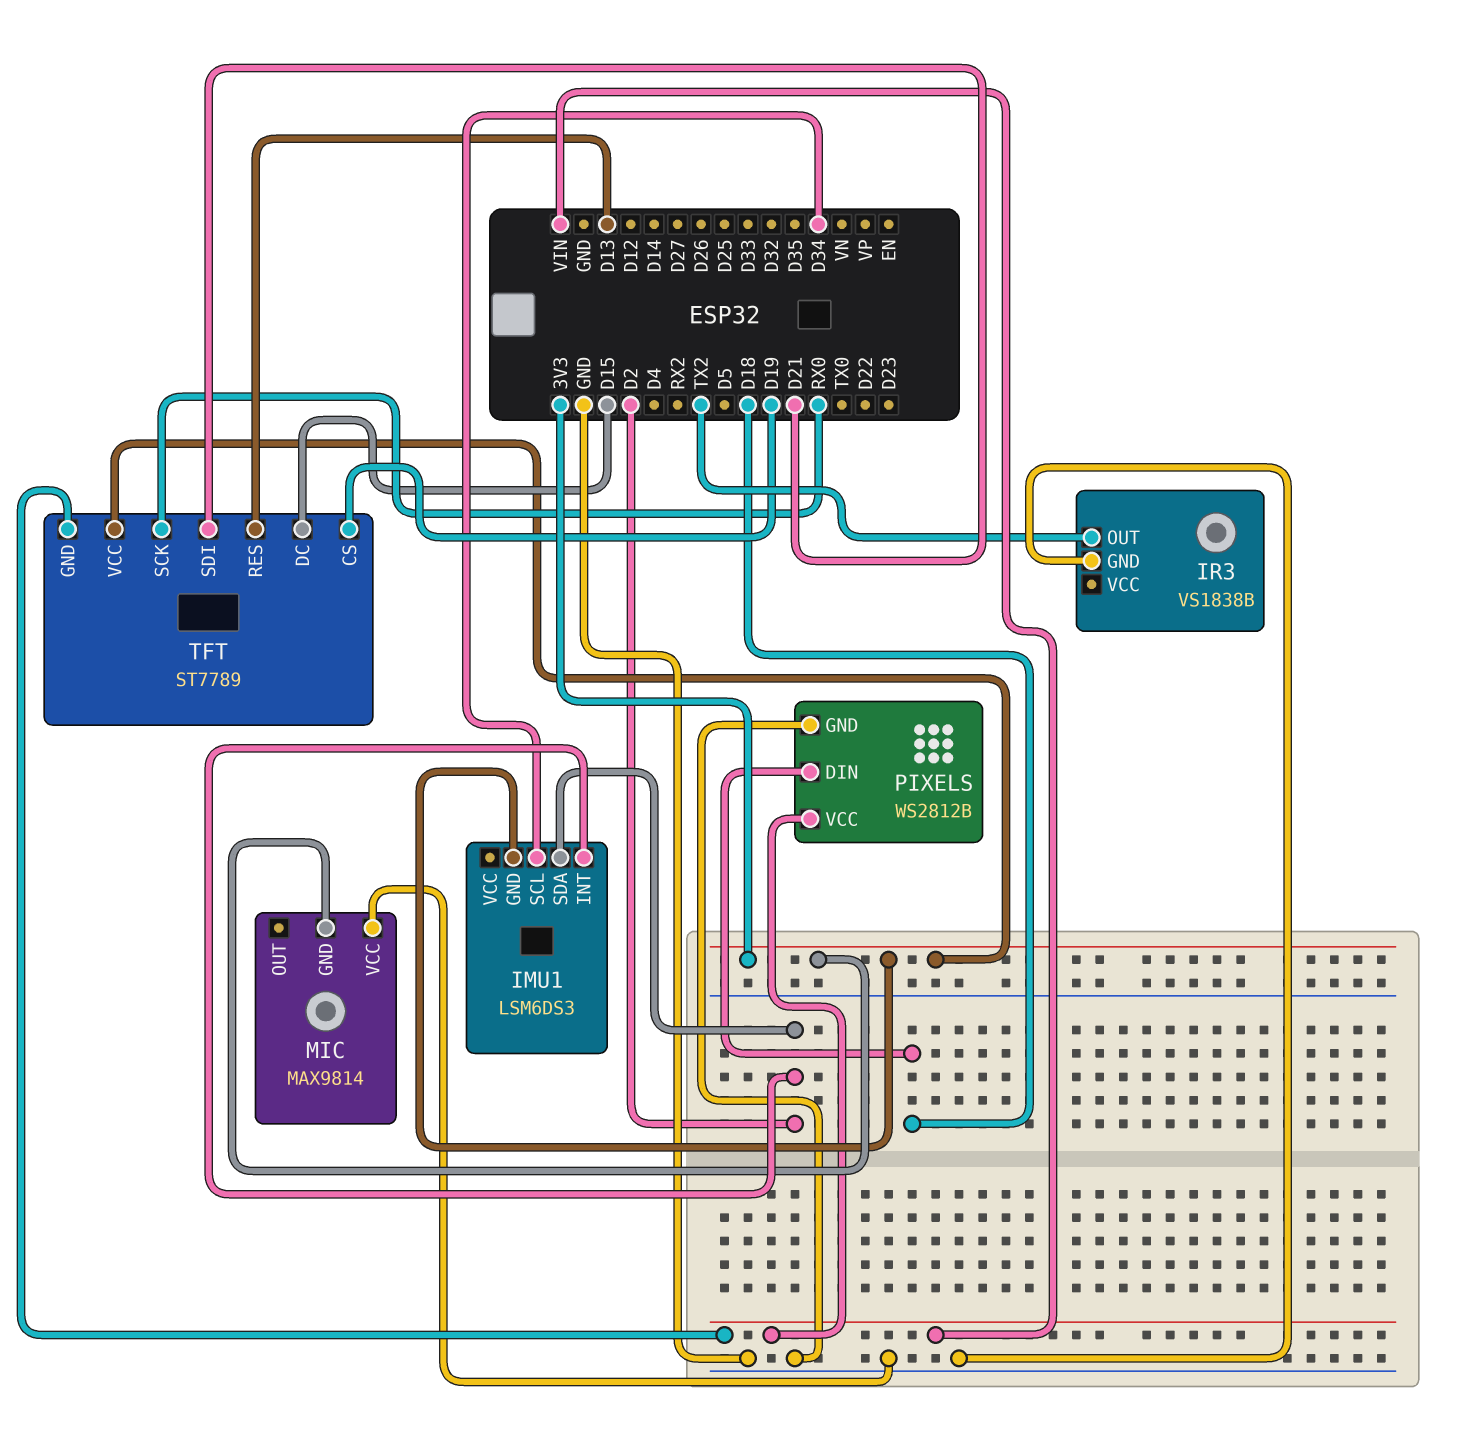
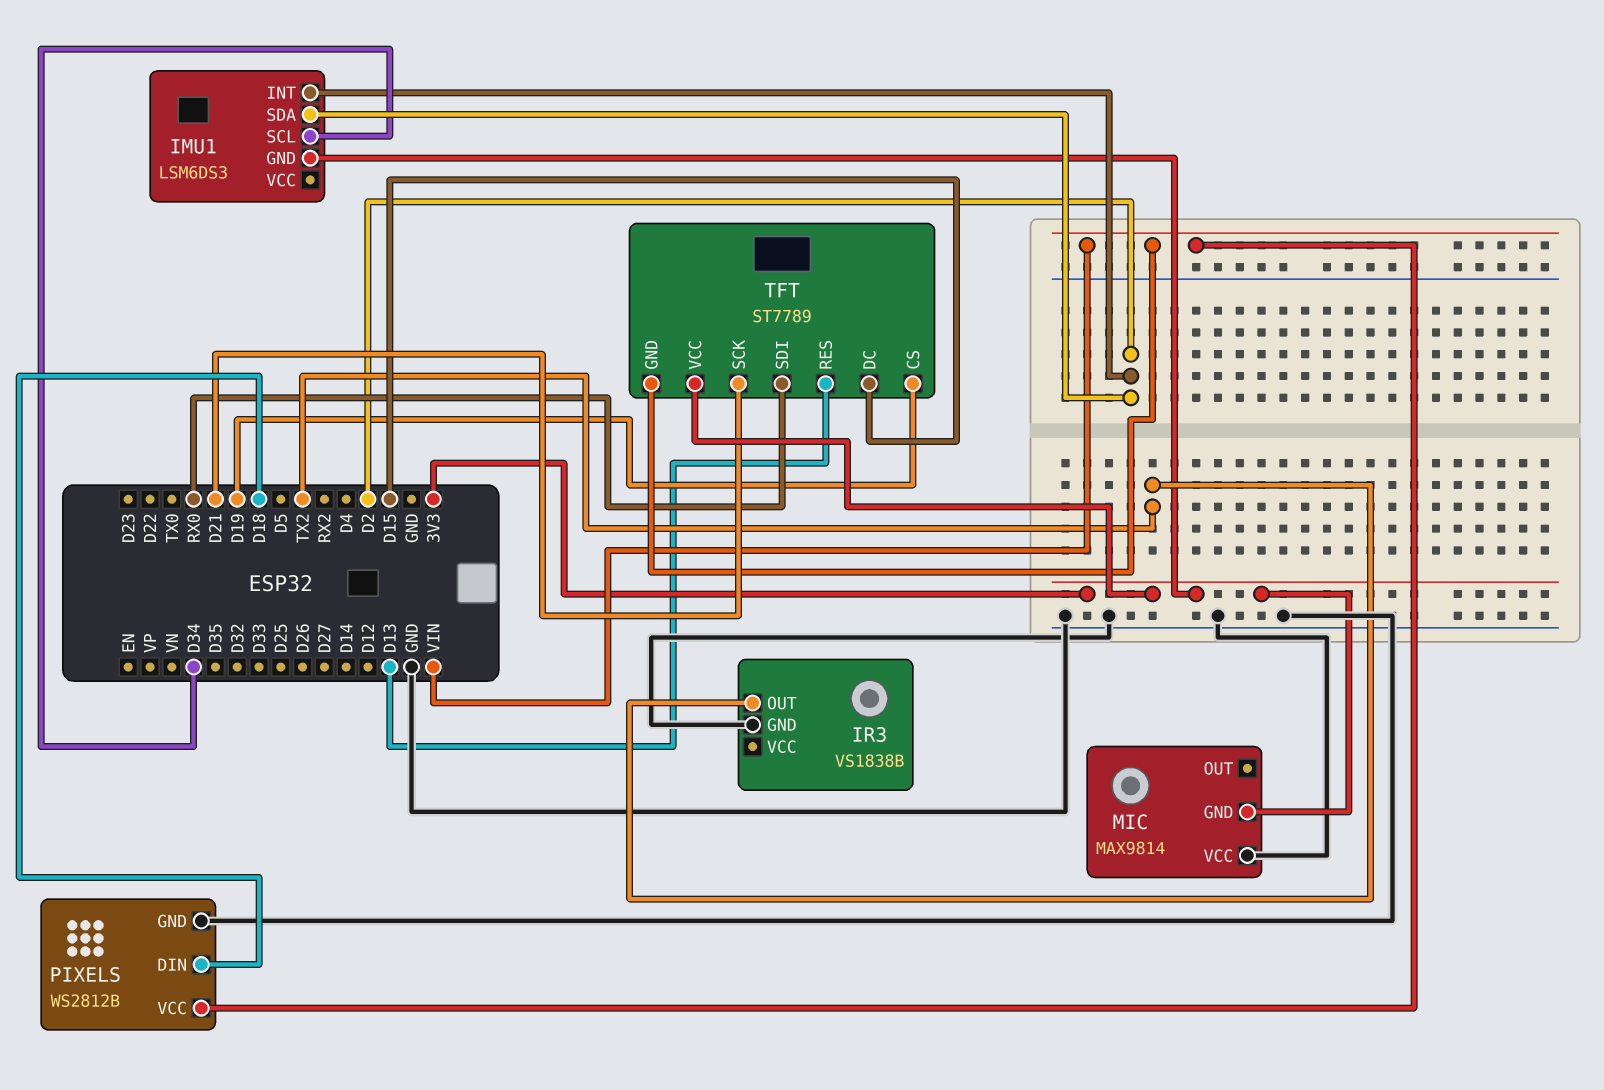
TFT pin SCK: RX0 -> D21
TFT pin SDI: D21 -> RX0

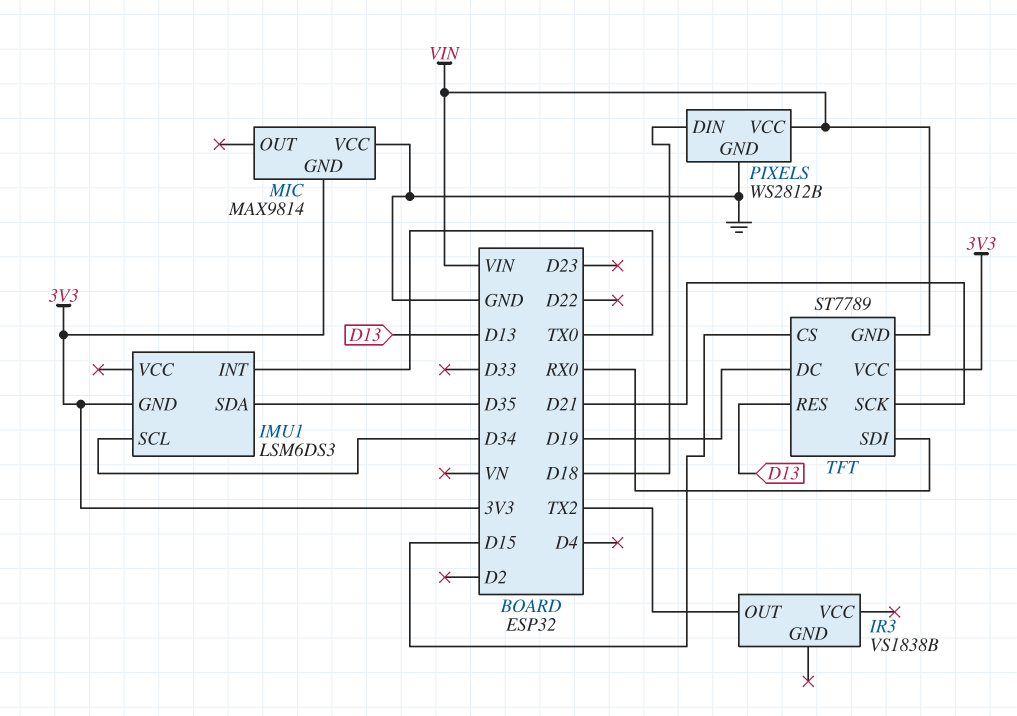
IMU1 pin INT: D2 -> TX0
IMU1 pin SDA: D2 -> D35
IR3 pin GND: GND -> none
TFT pin CS: D19 -> D15
TFT pin DC: D15 -> D19

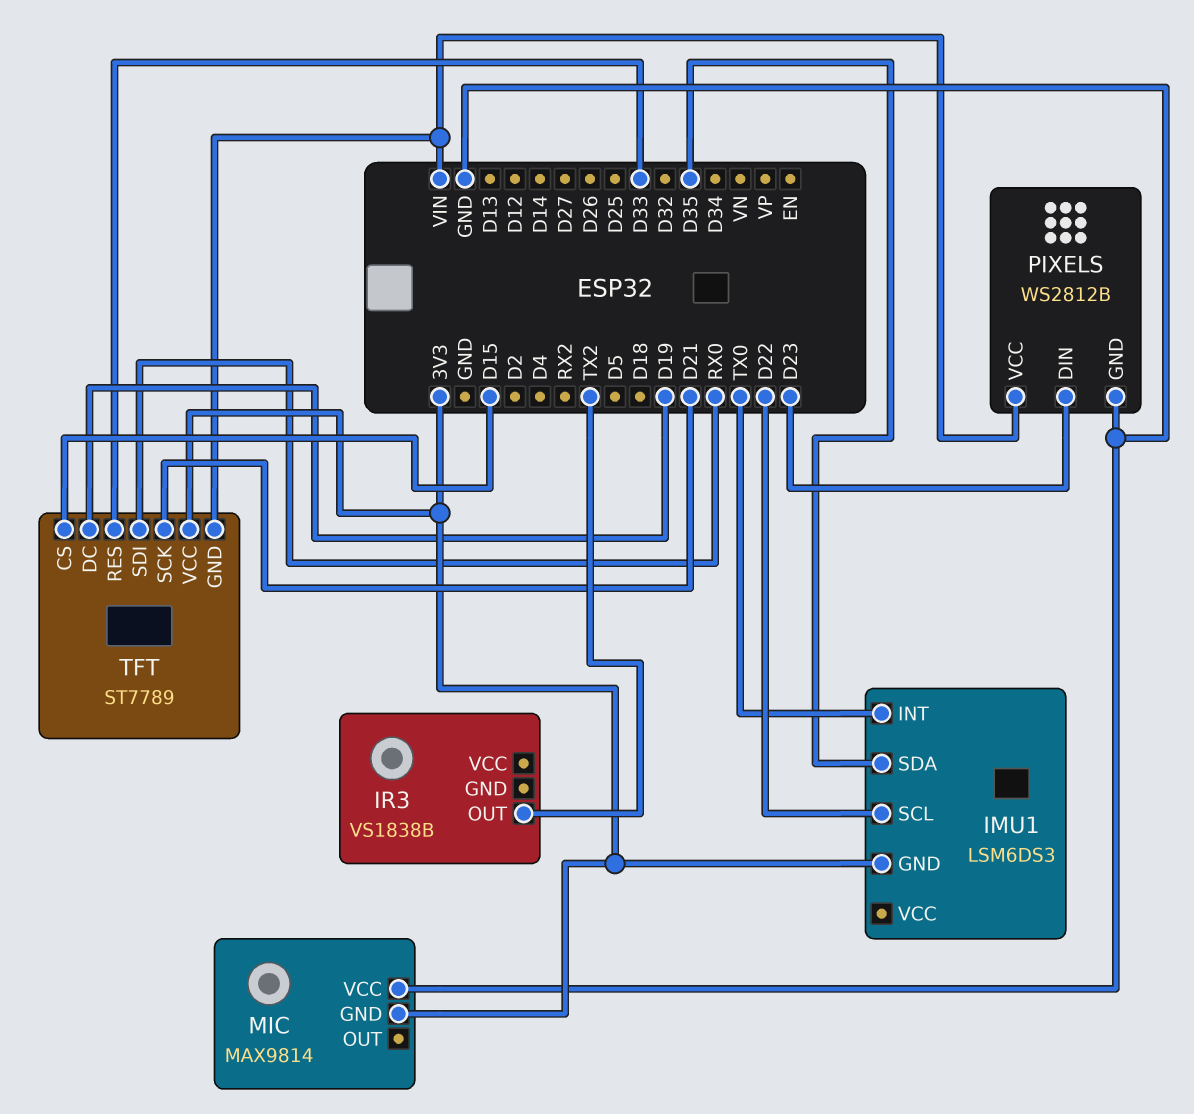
IMU1 pin SCL: D34 -> D22
PIXELS pin DIN: D18 -> D23
TFT pin RES: D13 -> D33

